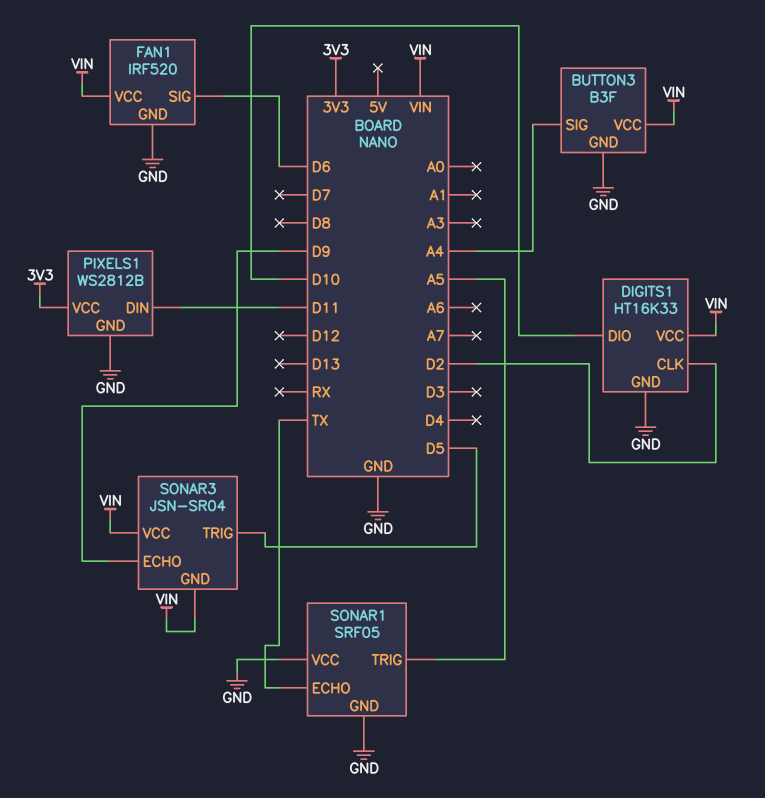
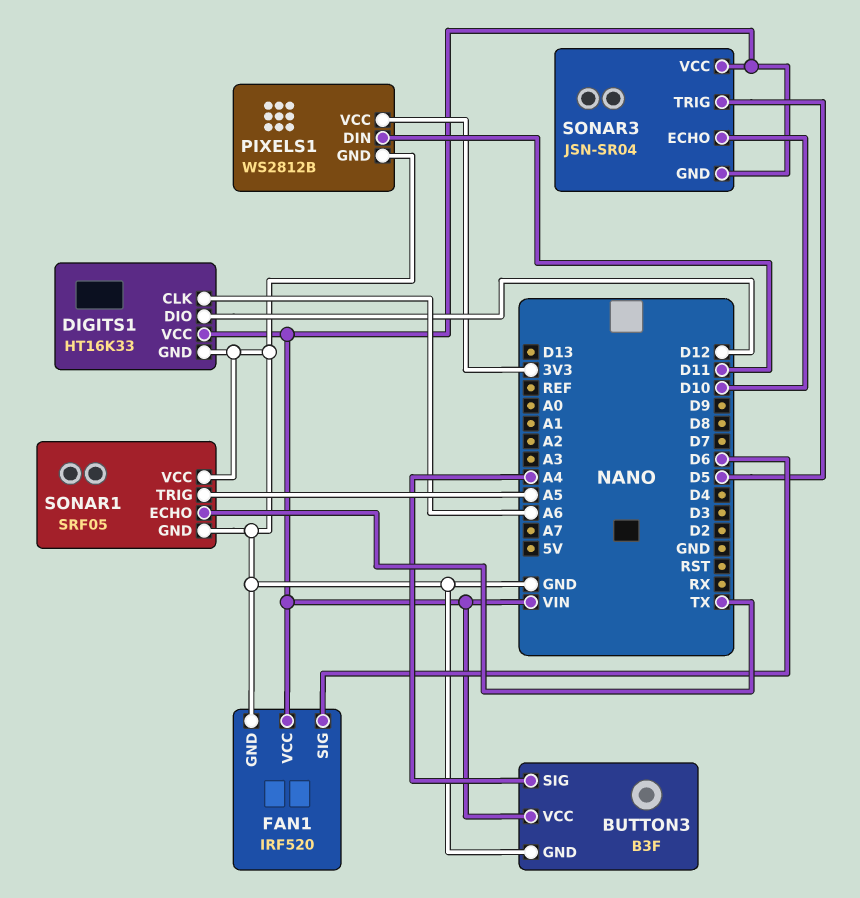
DIGITS1 pin CLK: D2 -> A6
DIGITS1 pin DIO: D10 -> D12
SONAR3 pin ECHO: D9 -> D10

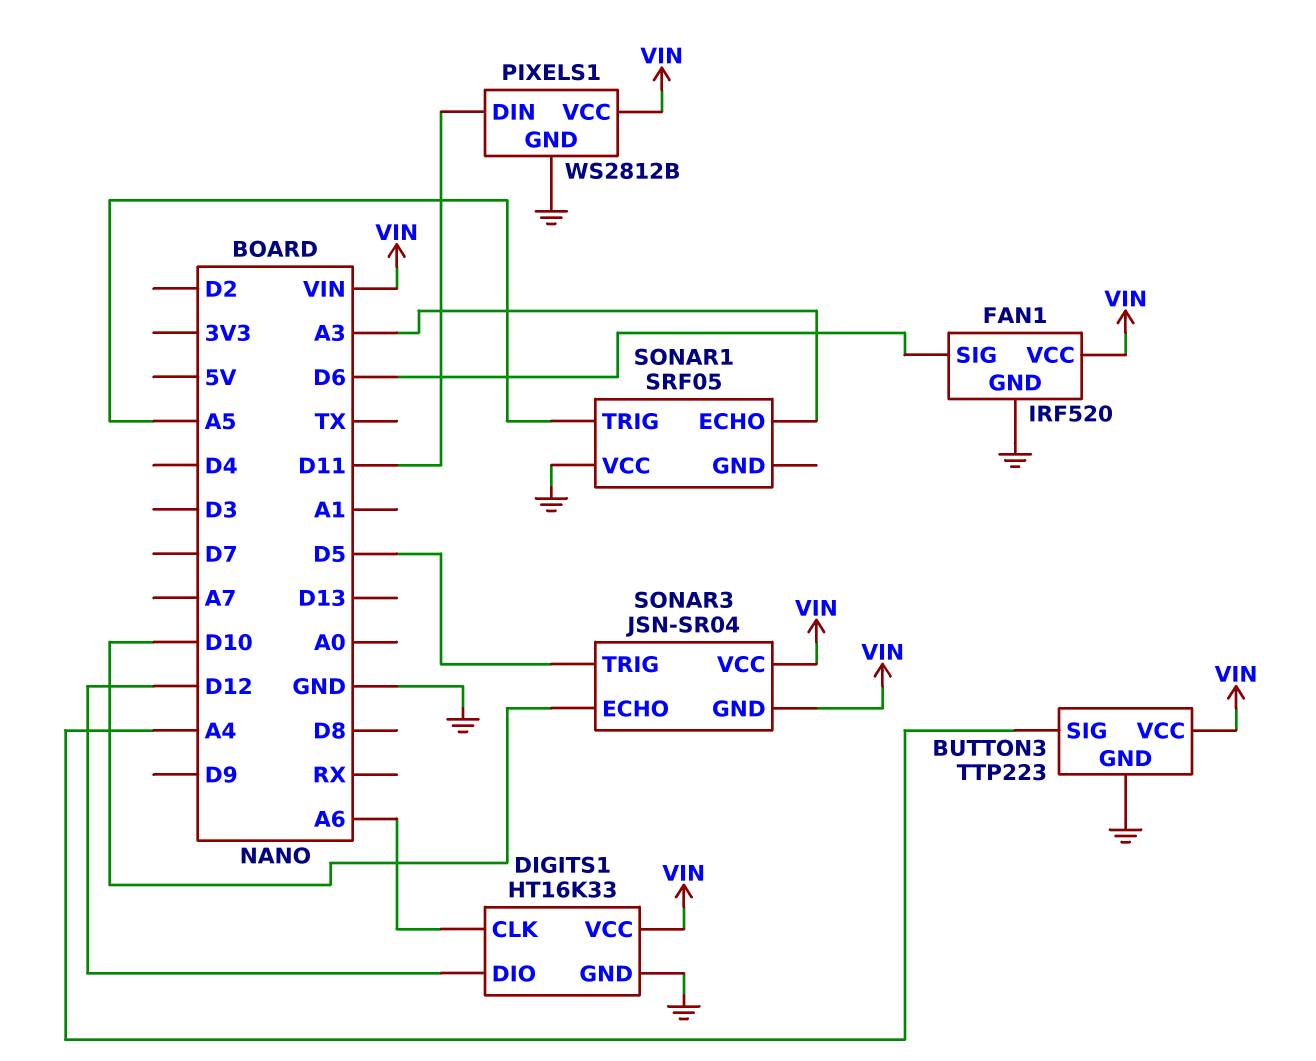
BUTTON3: B3F -> TTP223
PIXELS1 pin VCC: 3V3 -> VIN
SONAR1 pin ECHO: TX -> A3
SONAR1 pin GND: GND -> none

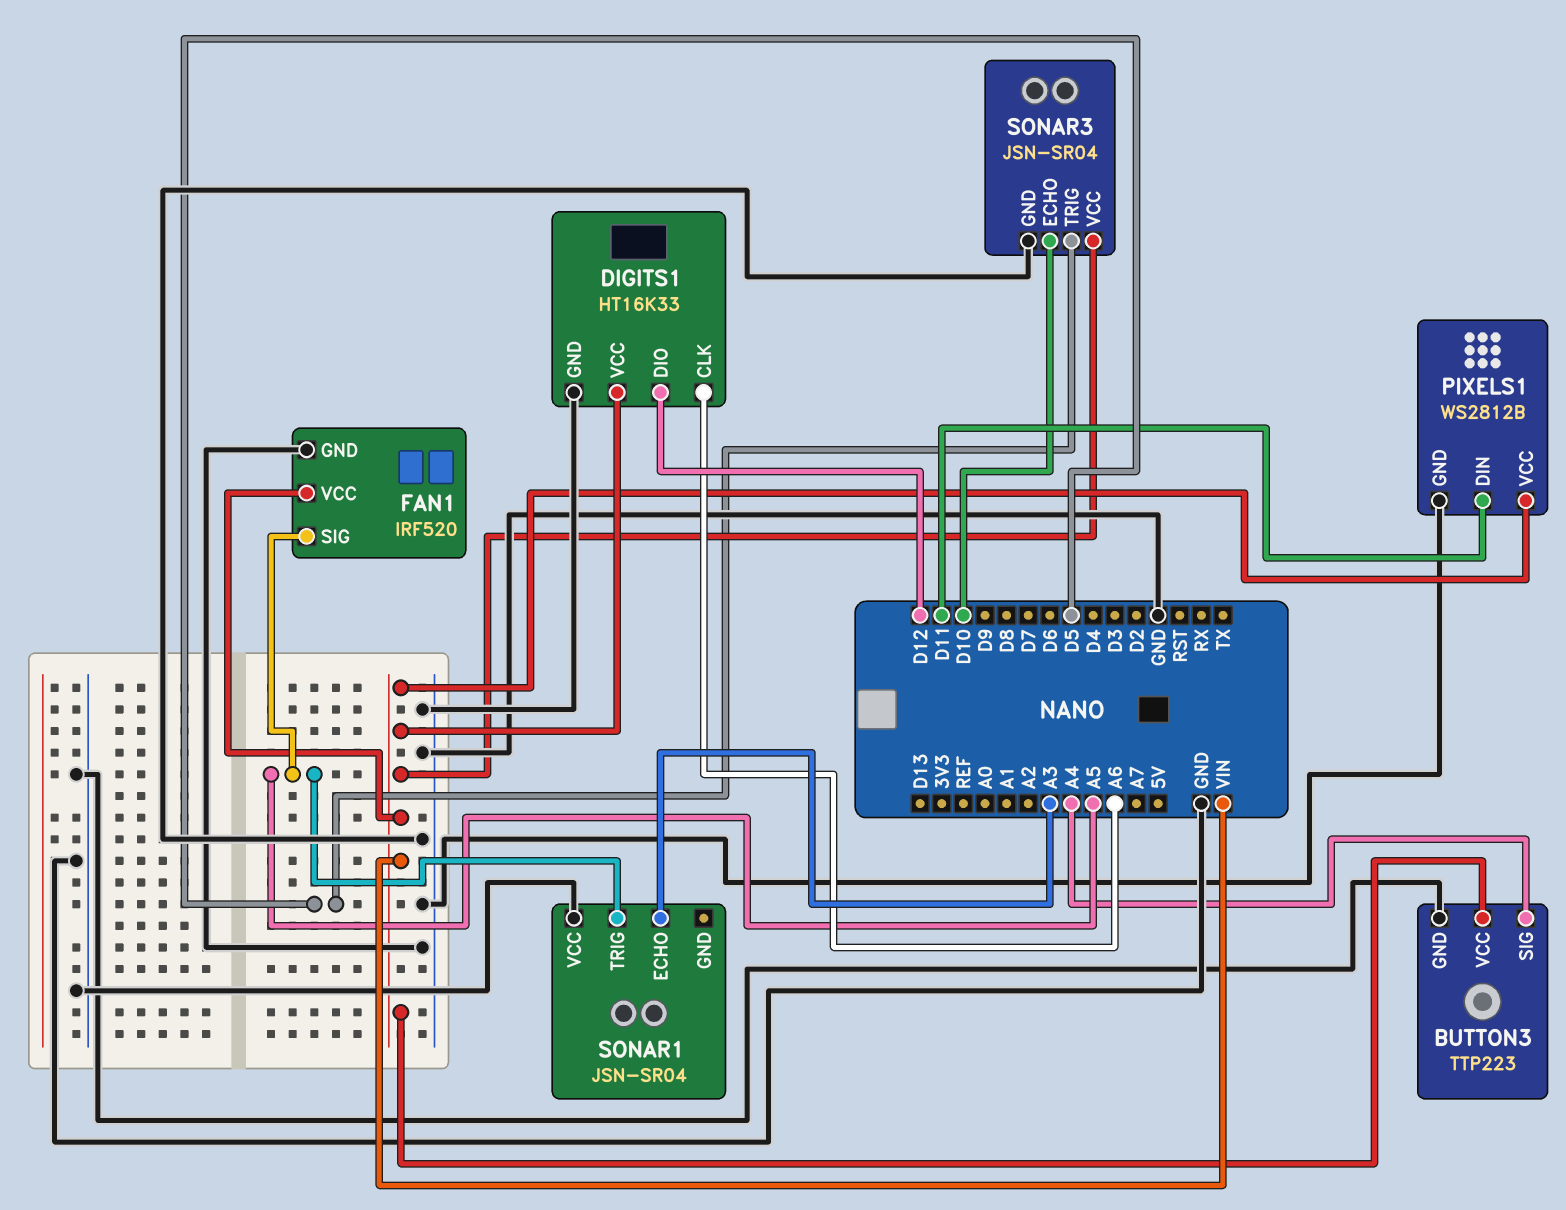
FAN1 pin SIG: D6 -> A5
SONAR1: SRF05 -> JSN-SR04
SONAR3 pin GND: VIN -> GND

